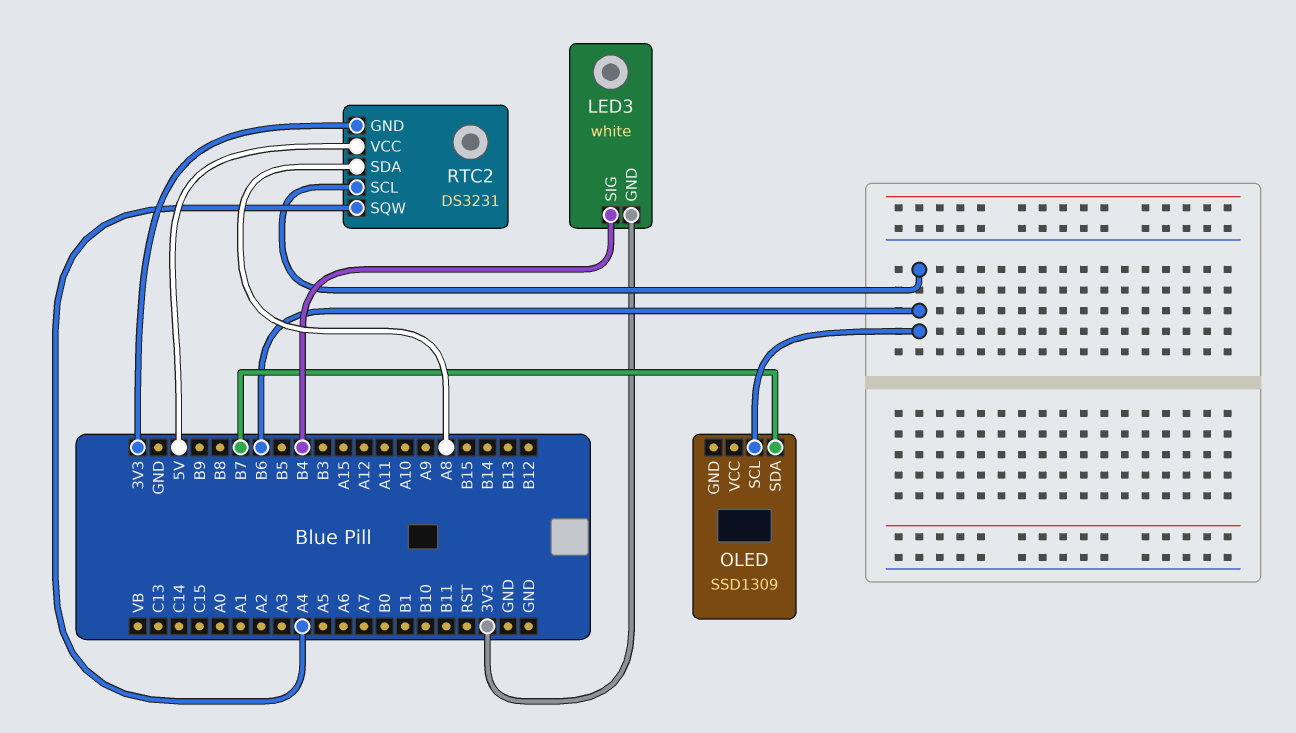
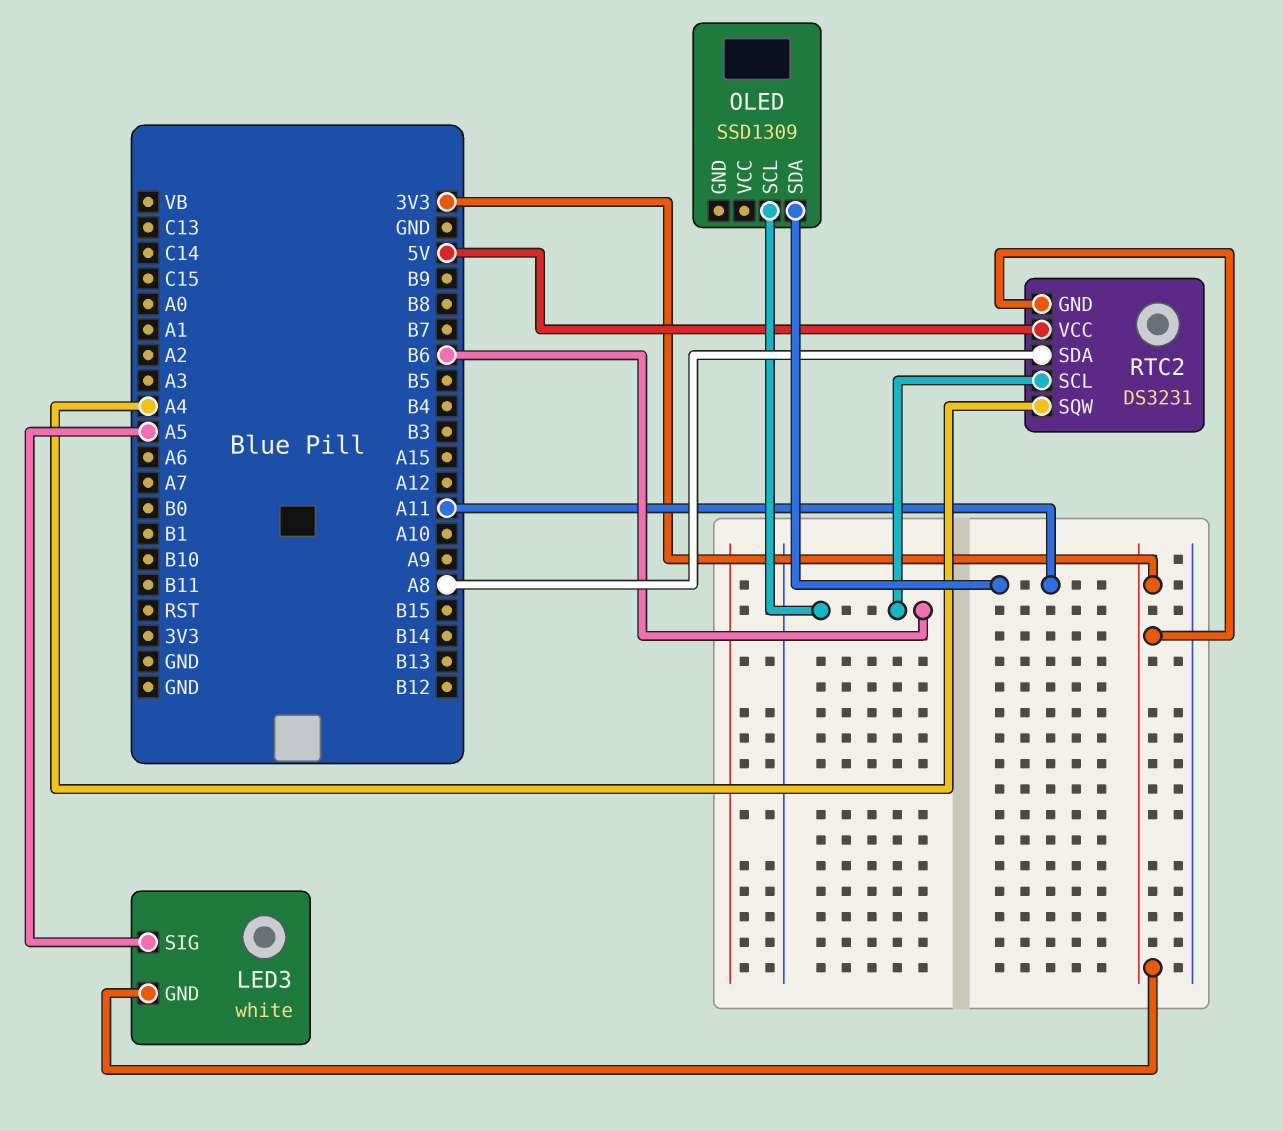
LED3 pin SIG: B4 -> A5
OLED pin SDA: B7 -> A11

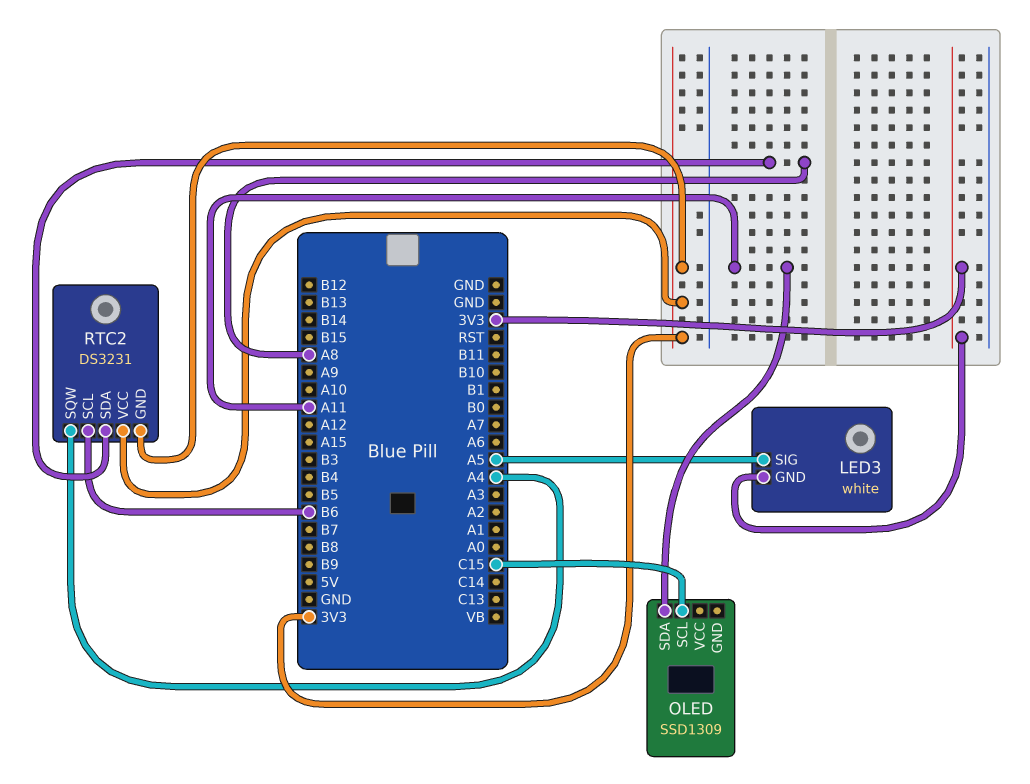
OLED pin SCL: B6 -> C15
RTC2 pin VCC: 5V -> 3V3

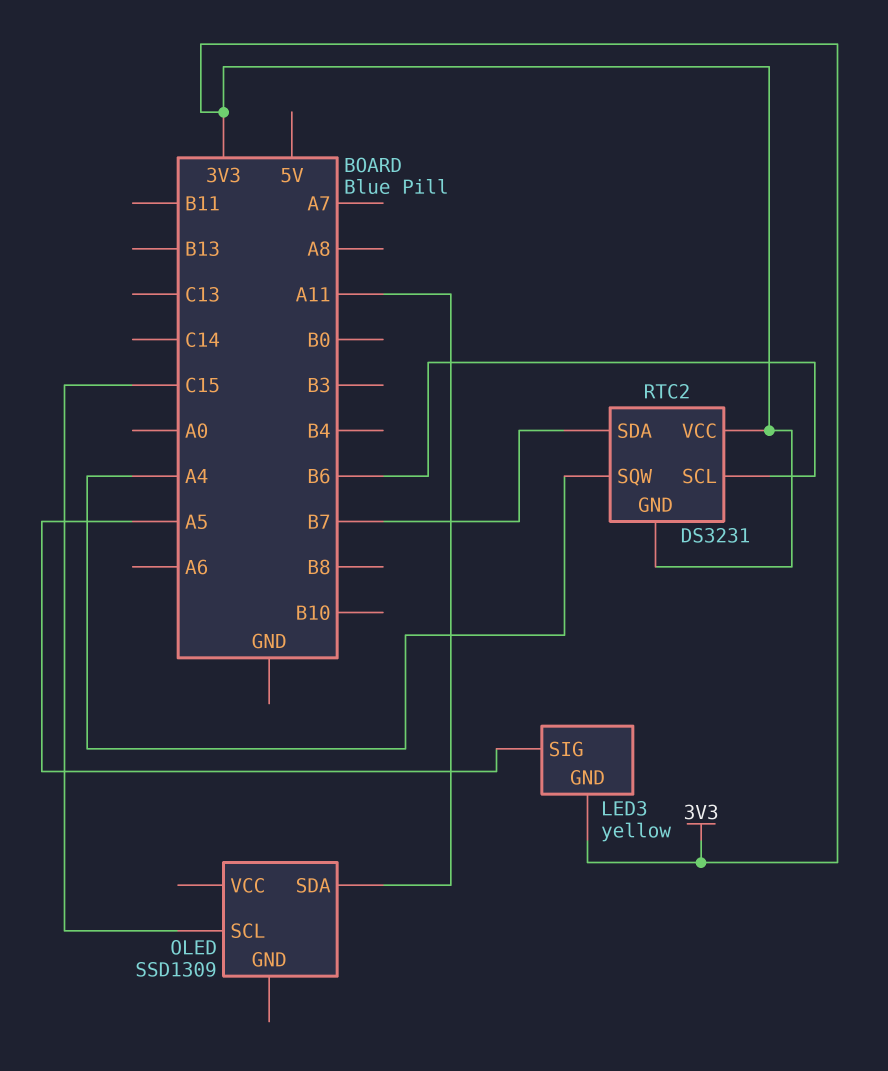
LED3: white -> yellow
RTC2 pin SDA: A8 -> B7

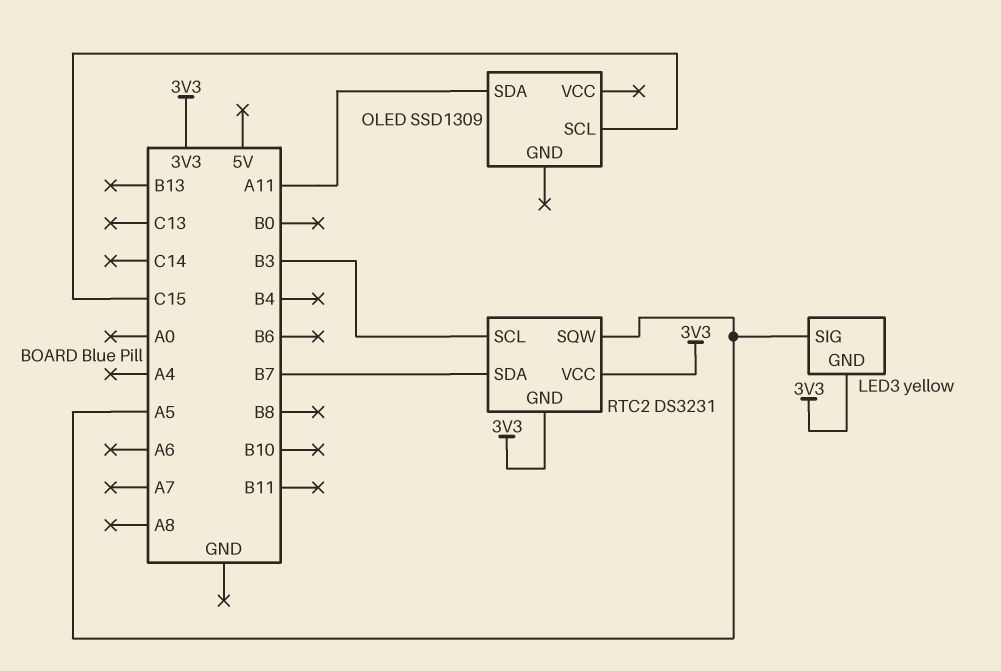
RTC2 pin SCL: B6 -> B3
RTC2 pin SQW: A4 -> A5

